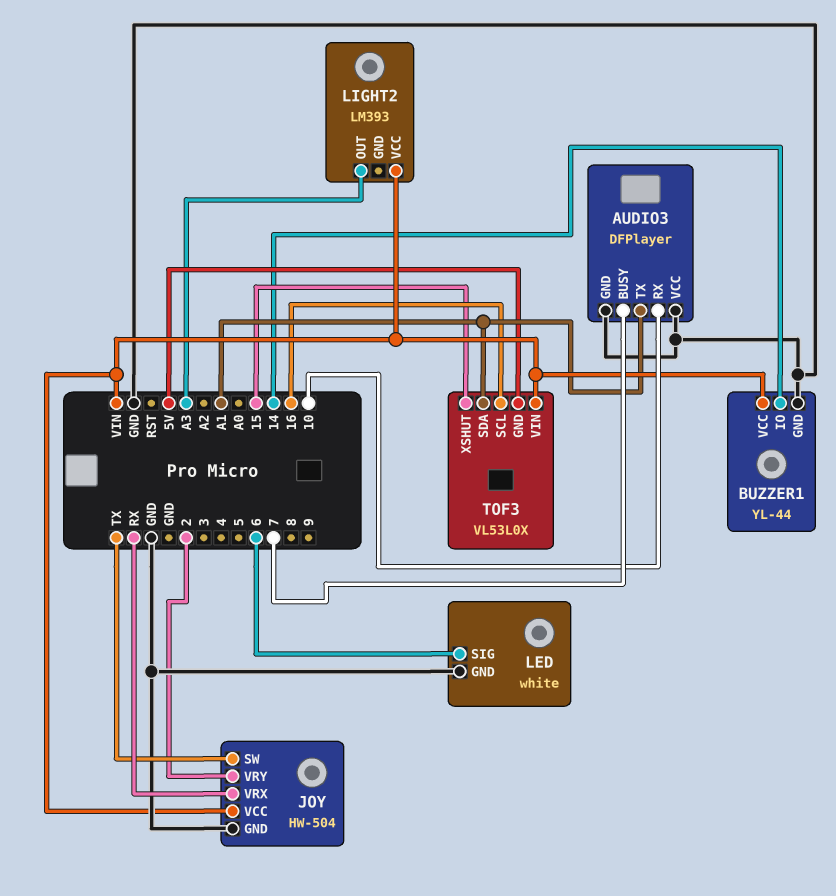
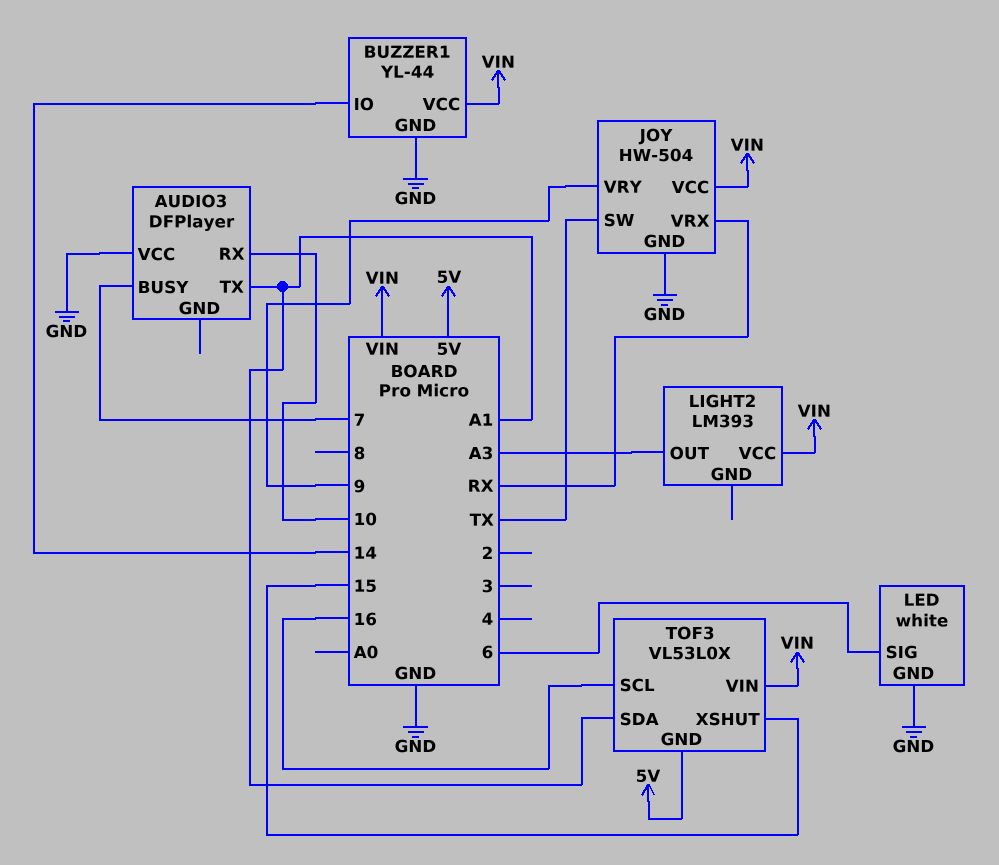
AUDIO3 pin GND: GND -> none
JOY pin VRY: 2 -> 9

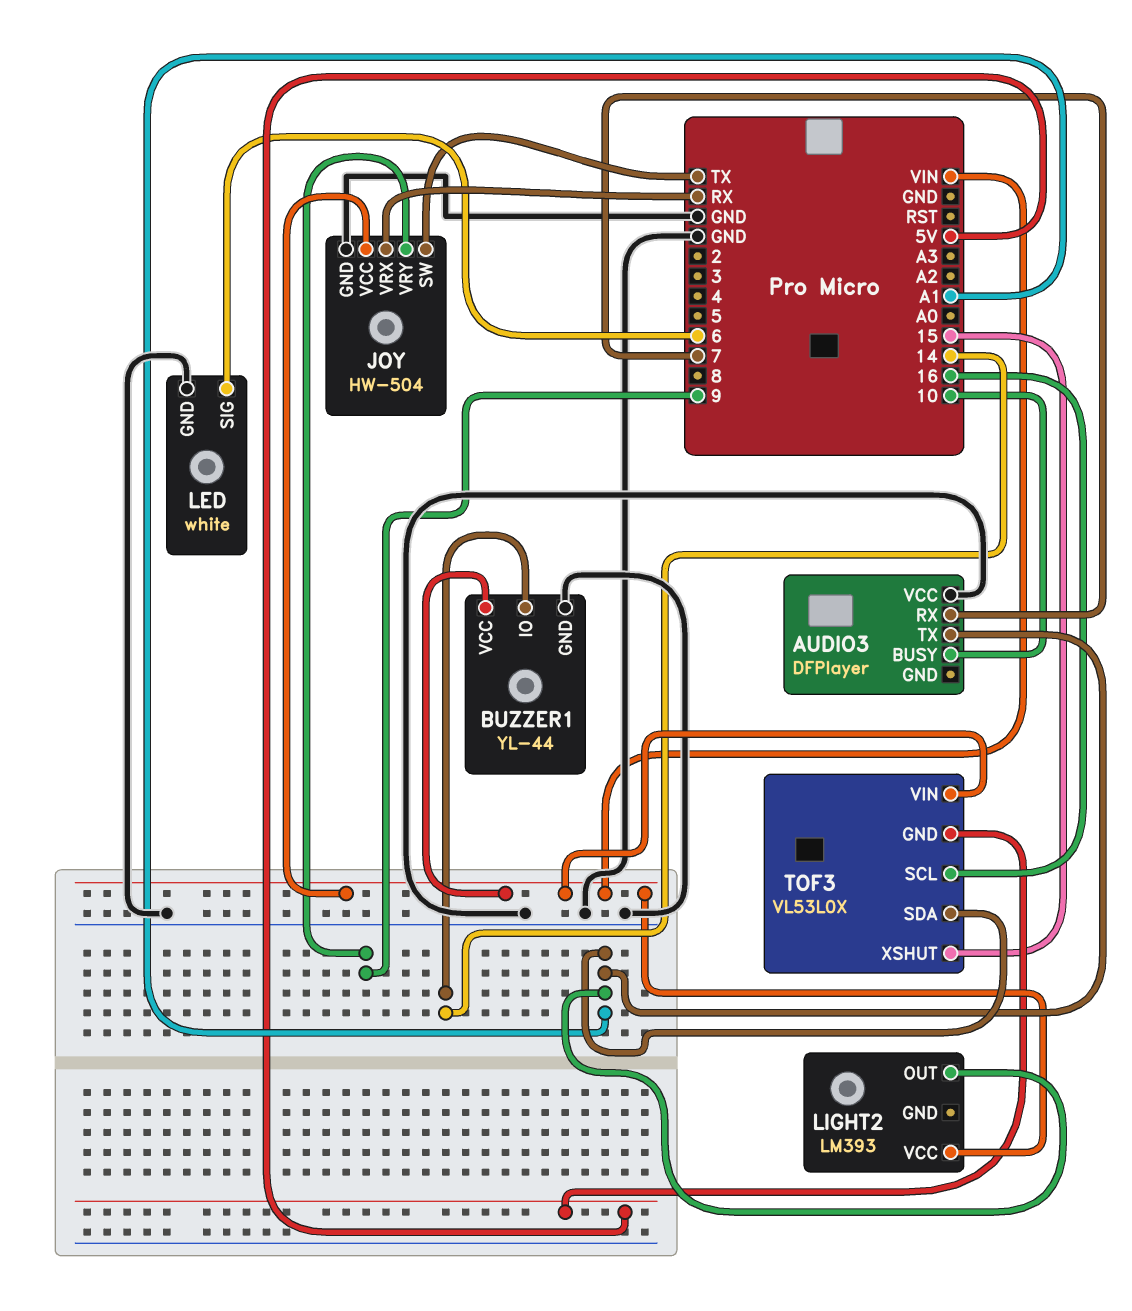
AUDIO3 pin BUSY: 7 -> 10
AUDIO3 pin RX: 10 -> 7
LIGHT2 pin OUT: A3 -> A1

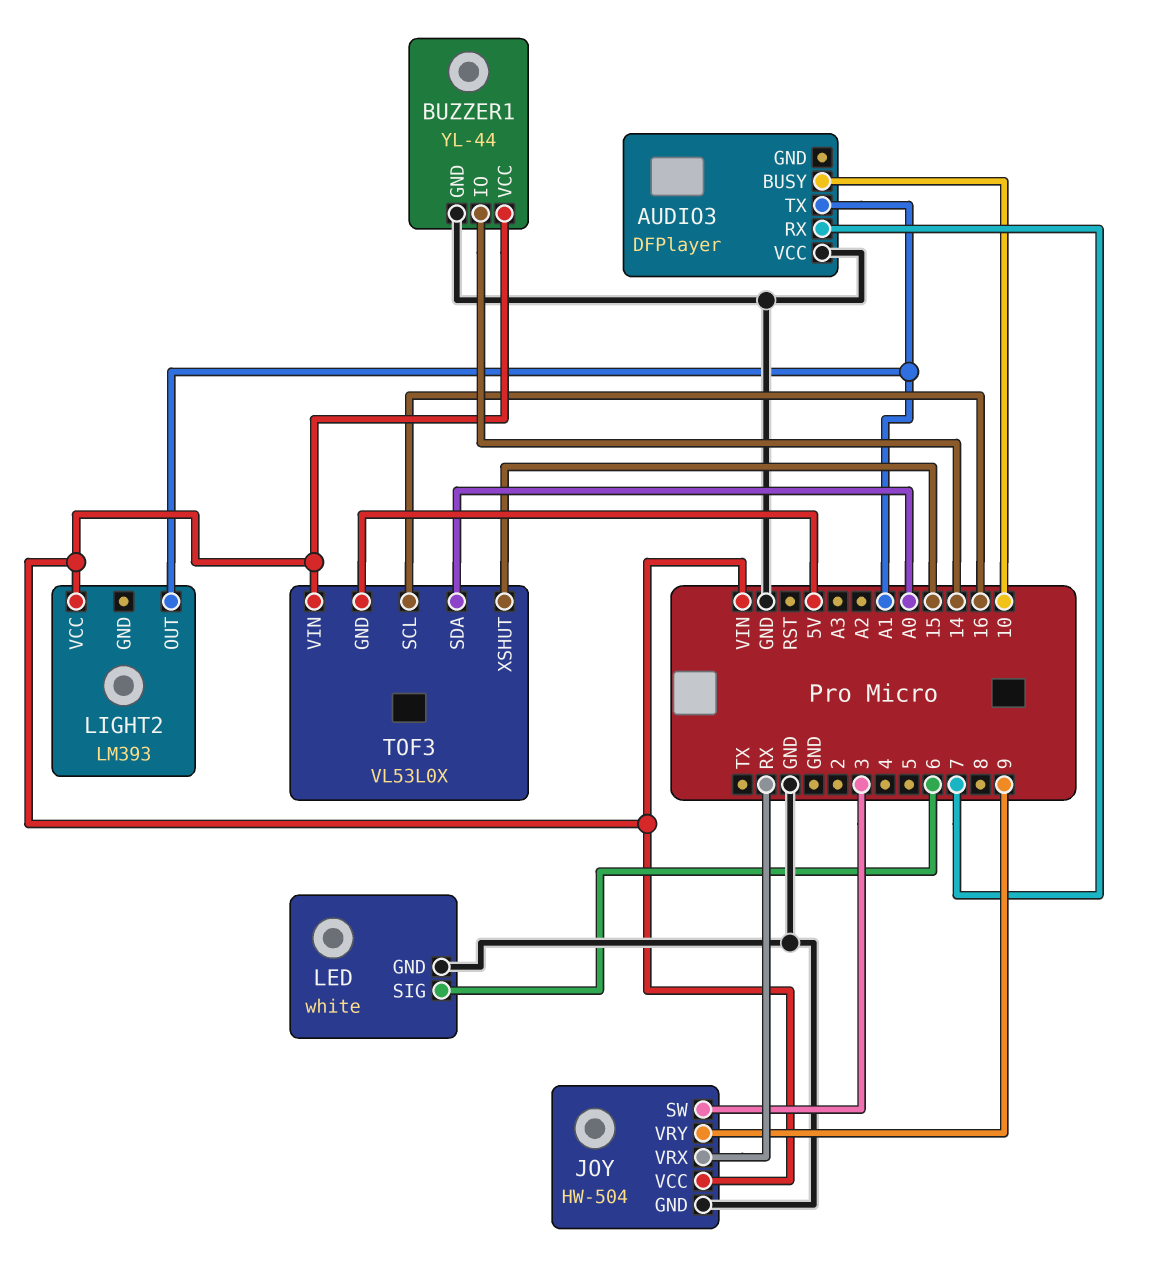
JOY pin SW: TX -> 3
TOF3 pin SDA: A1 -> A0

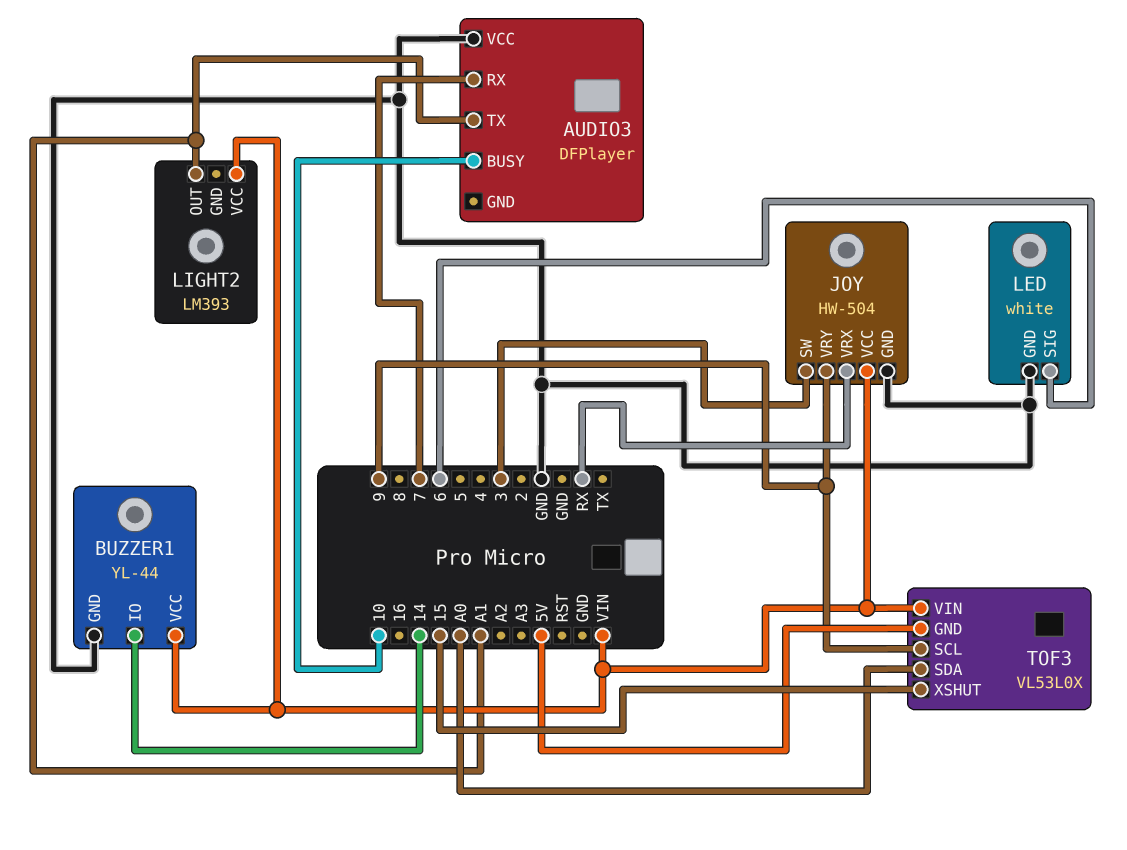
TOF3 pin SCL: 16 -> 9

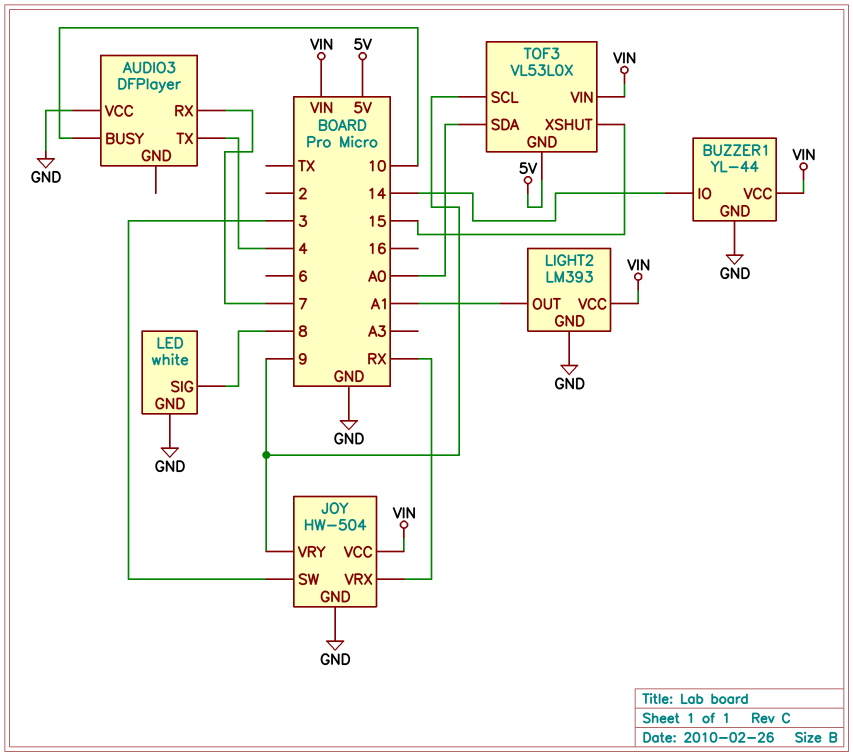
AUDIO3 pin TX: A1 -> 4
LED pin SIG: 6 -> 8
LIGHT2 pin GND: none -> GND

